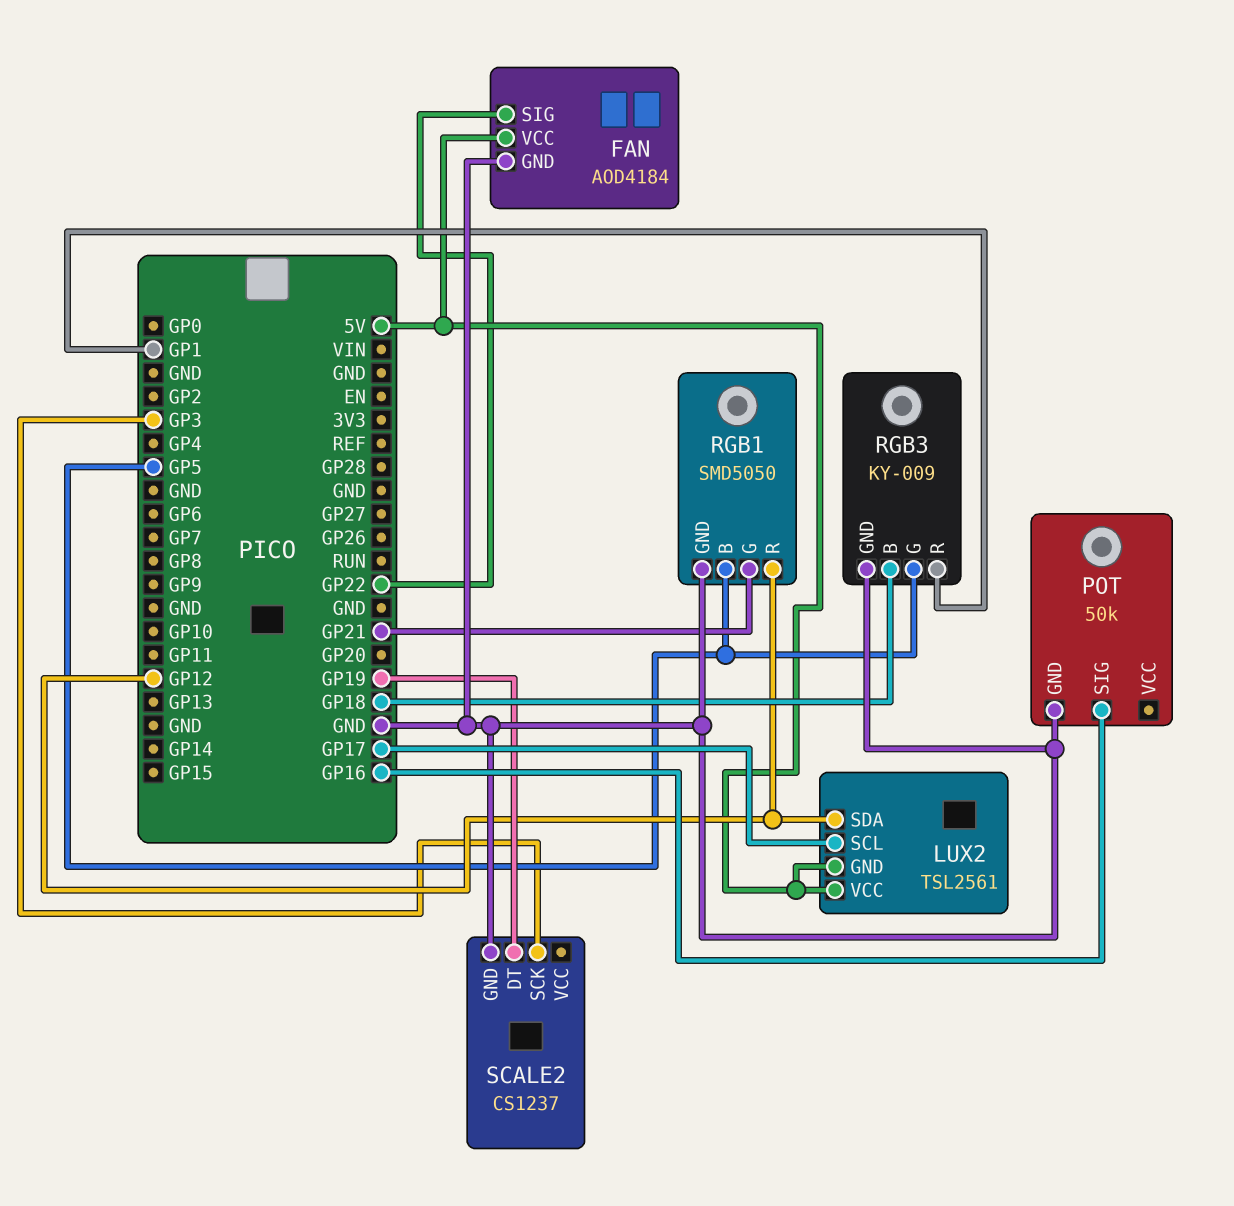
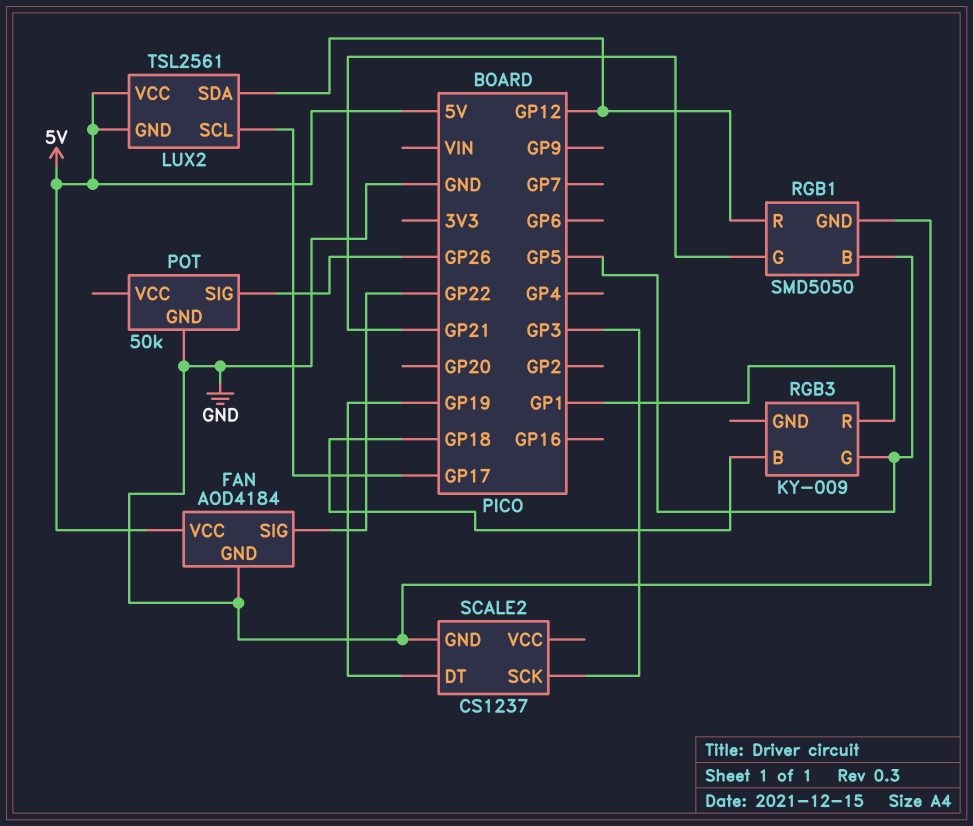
POT pin SIG: GP16 -> GP26
RGB3 pin GND: GND -> none

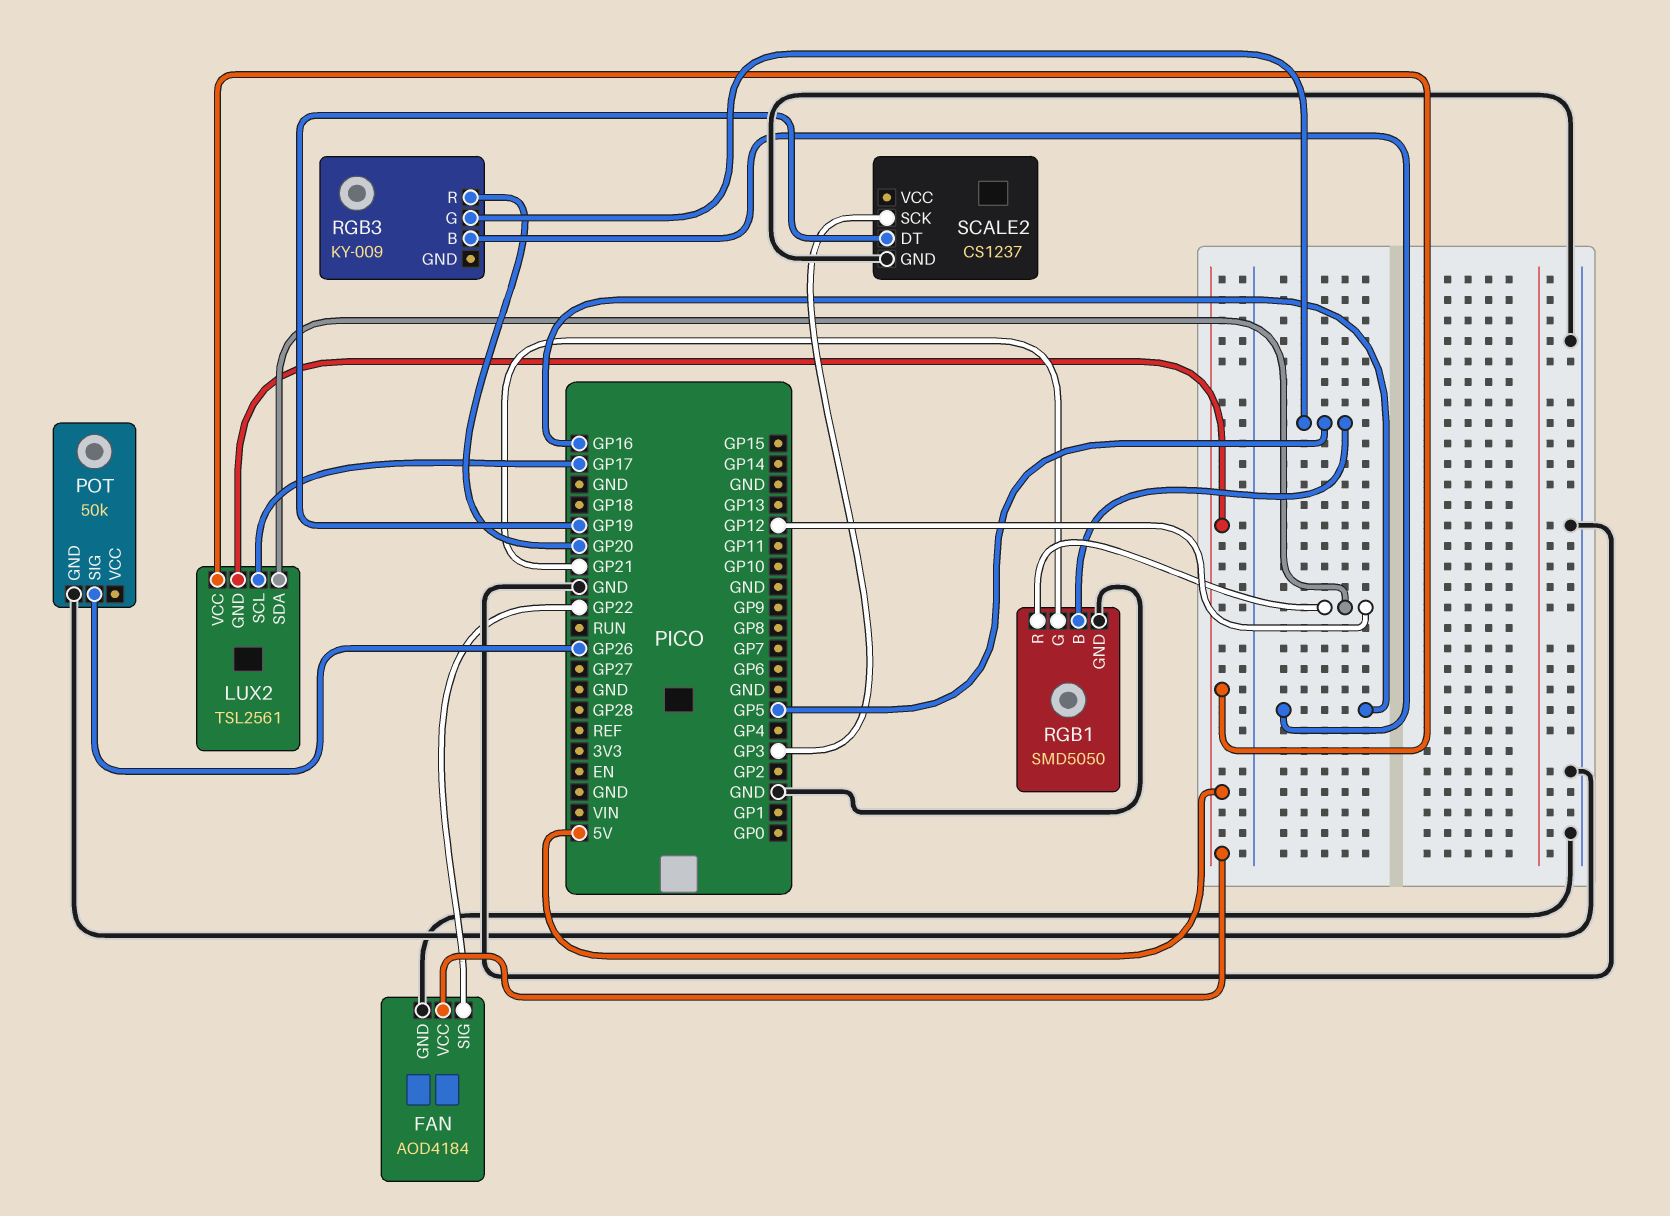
RGB3 pin B: GP18 -> GP16
RGB3 pin R: GP1 -> GP20

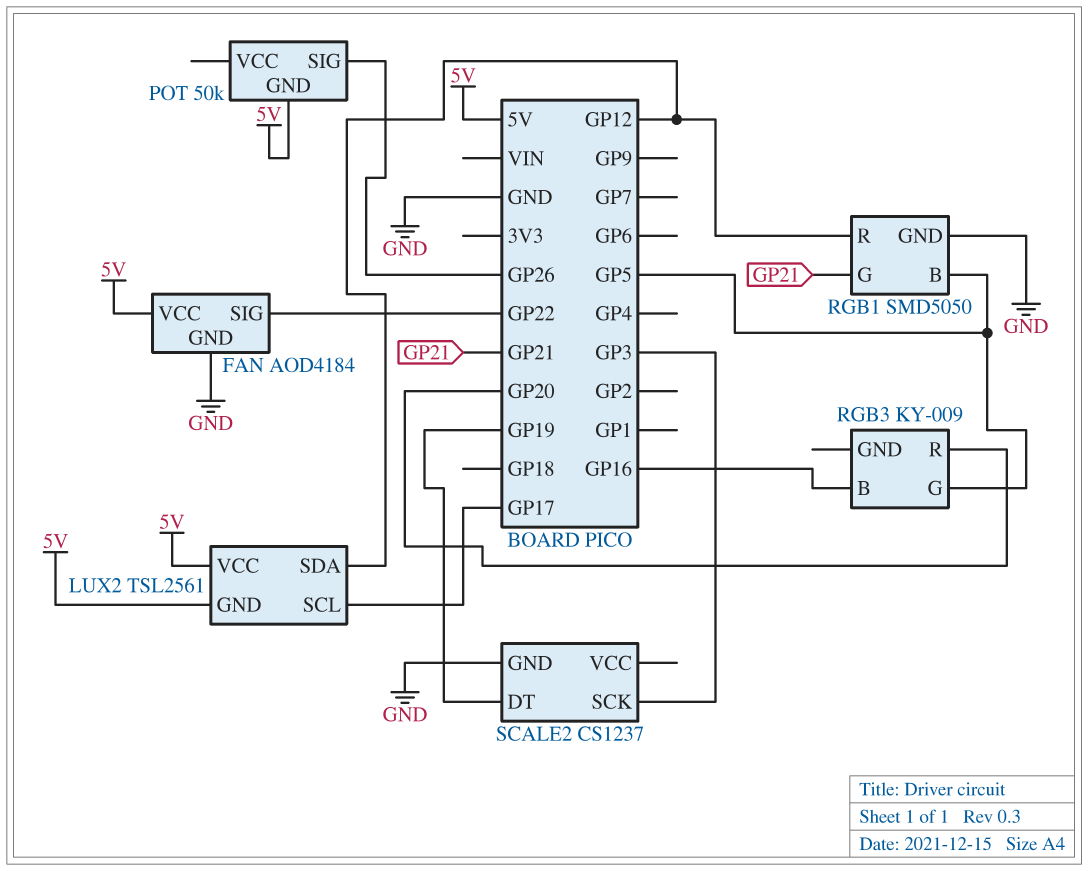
POT pin GND: GND -> 5V

